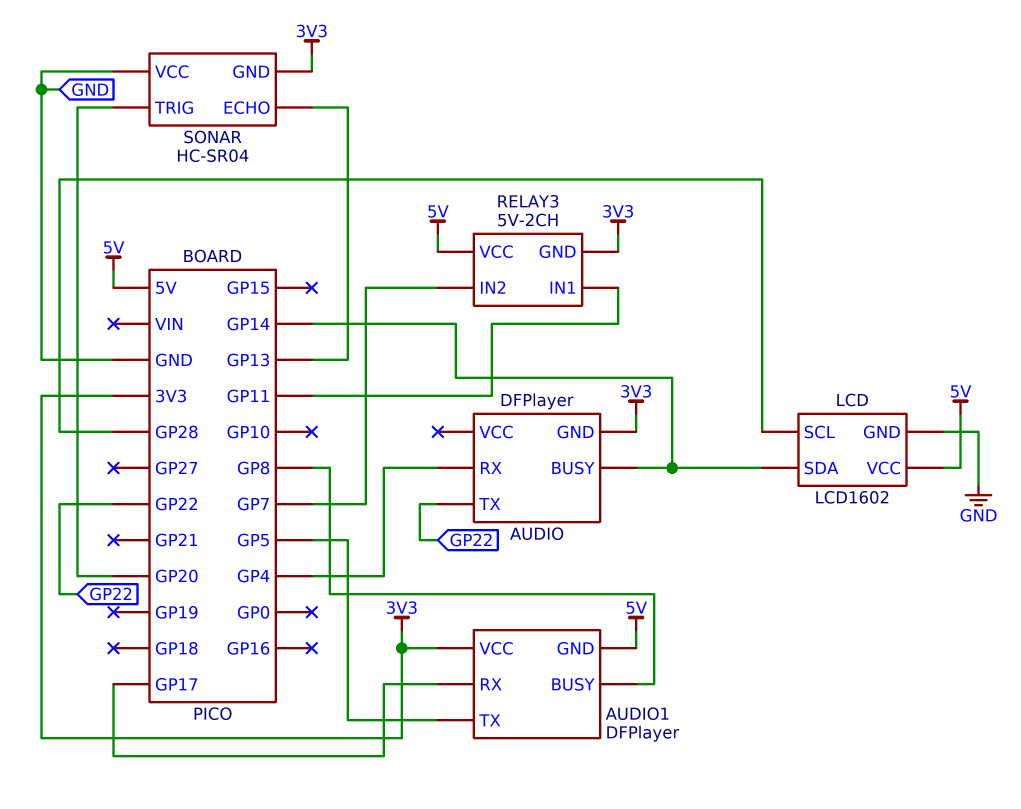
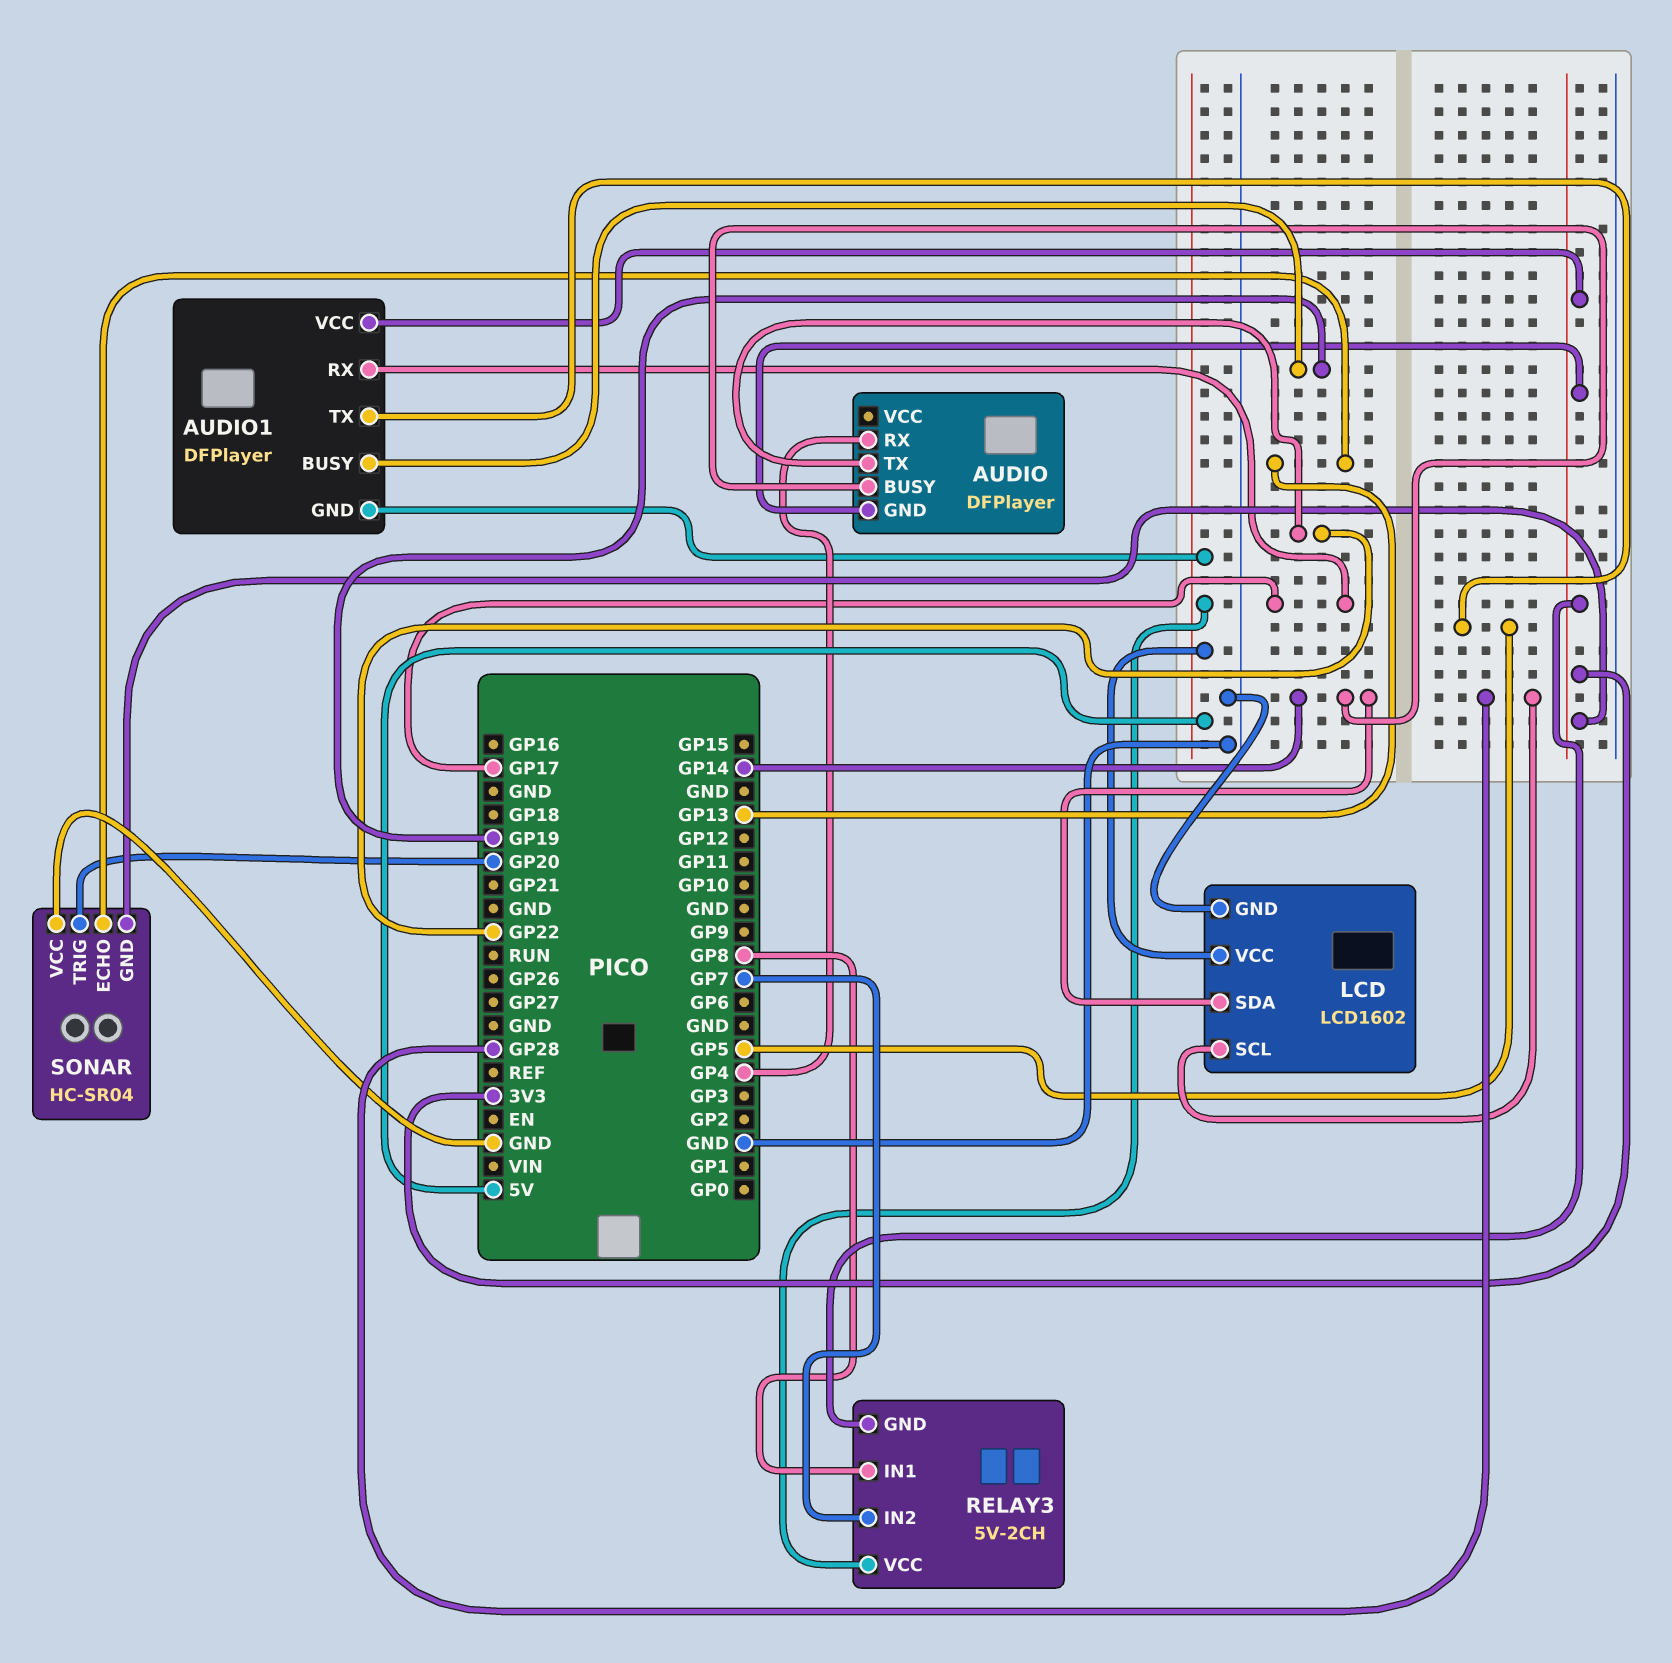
AUDIO1 pin BUSY: GP8 -> GP19
RELAY3 pin IN1: GP11 -> GP8

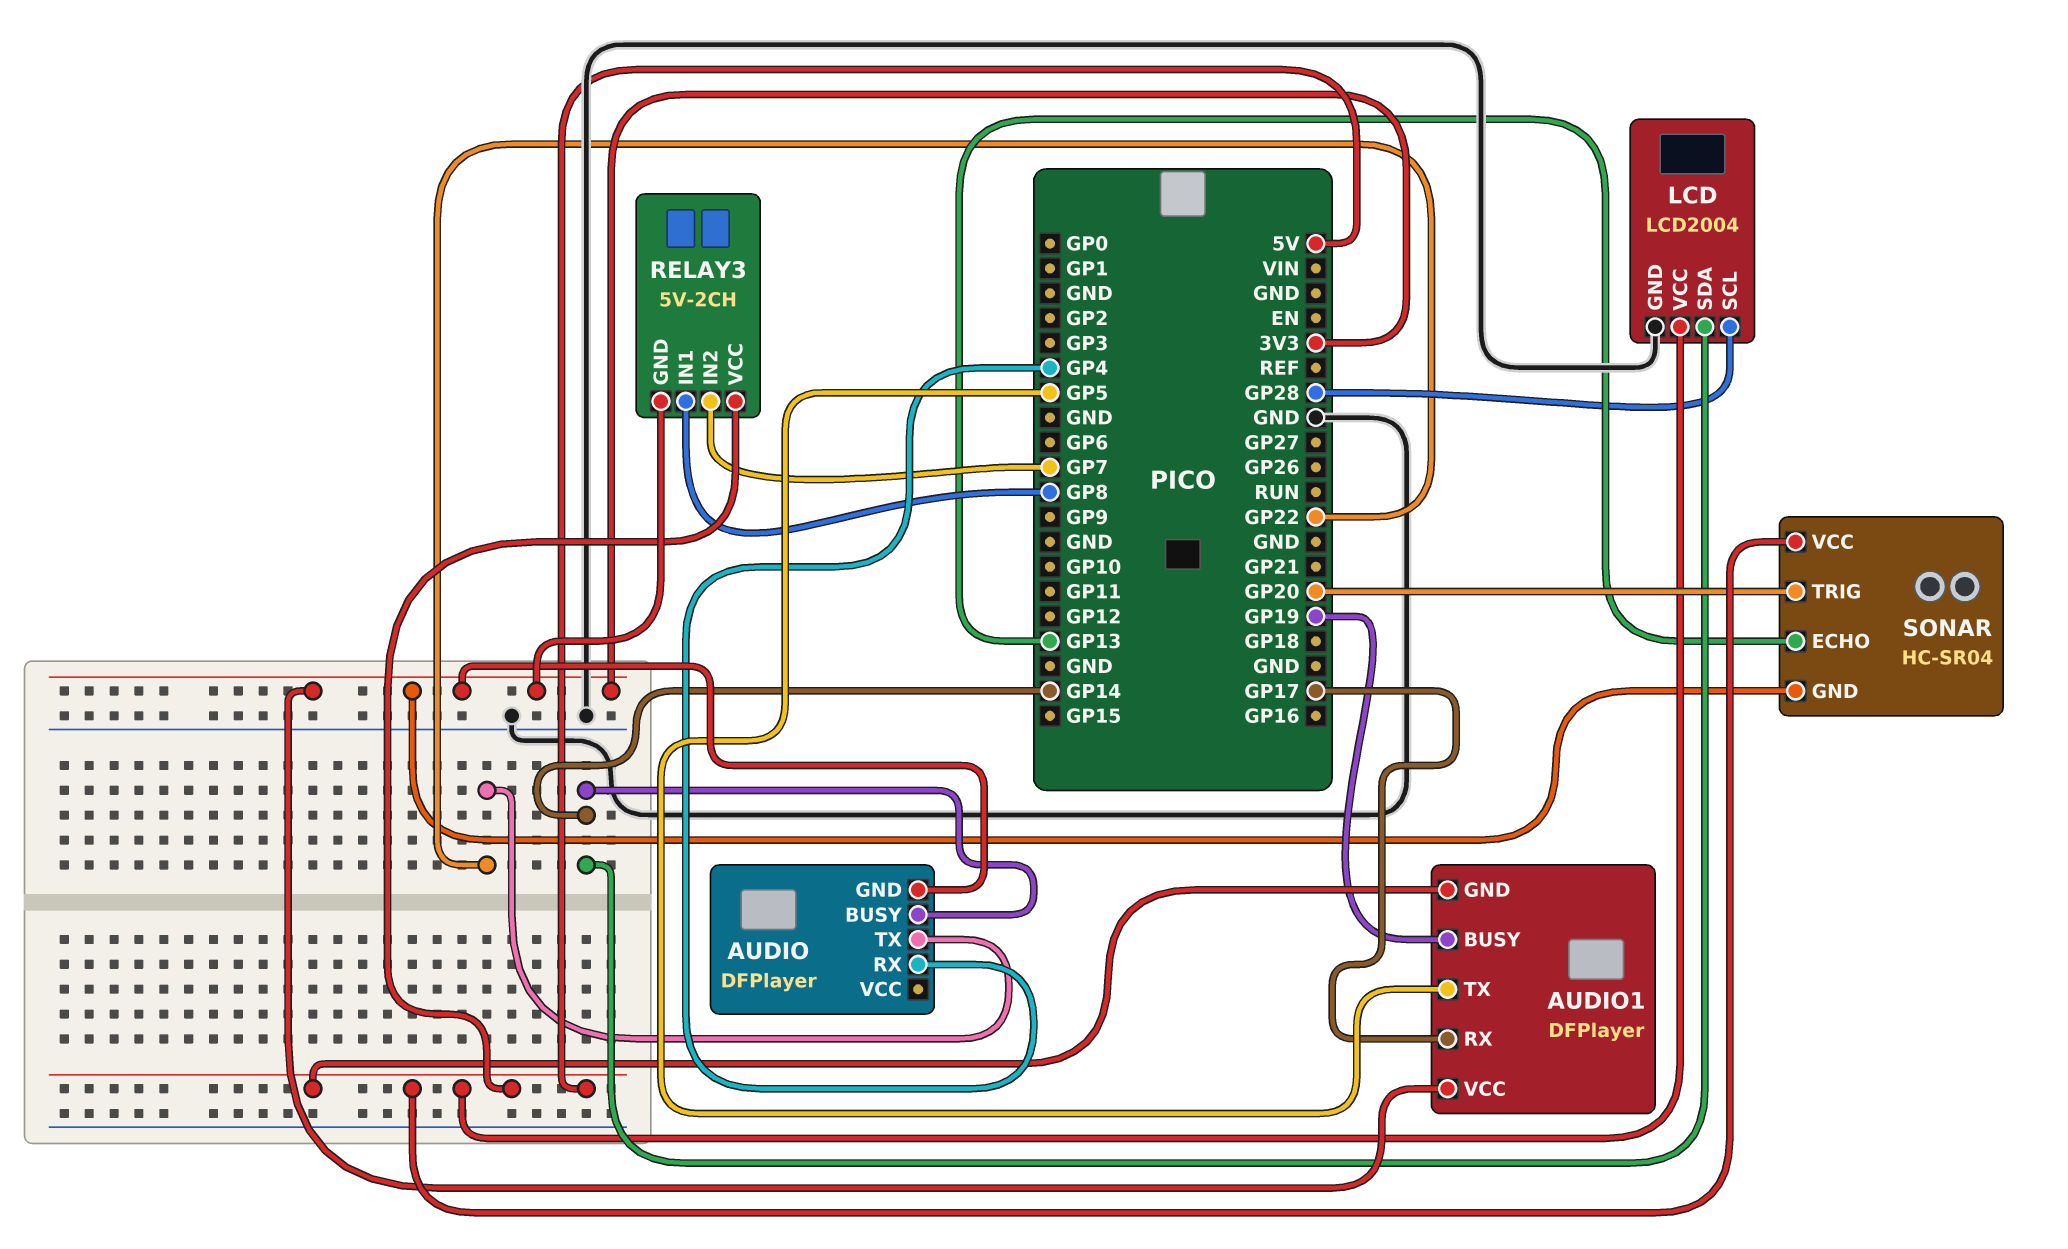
LCD: LCD1602 -> LCD2004
SONAR pin VCC: GND -> 5V

